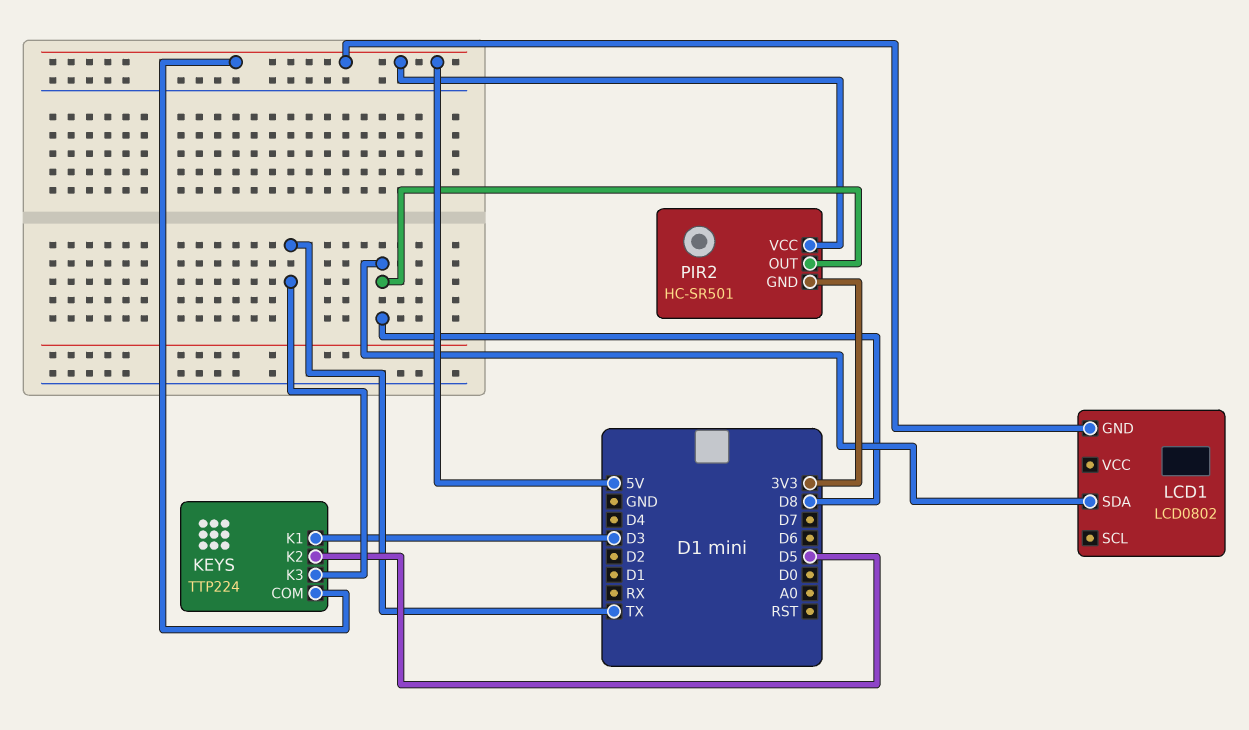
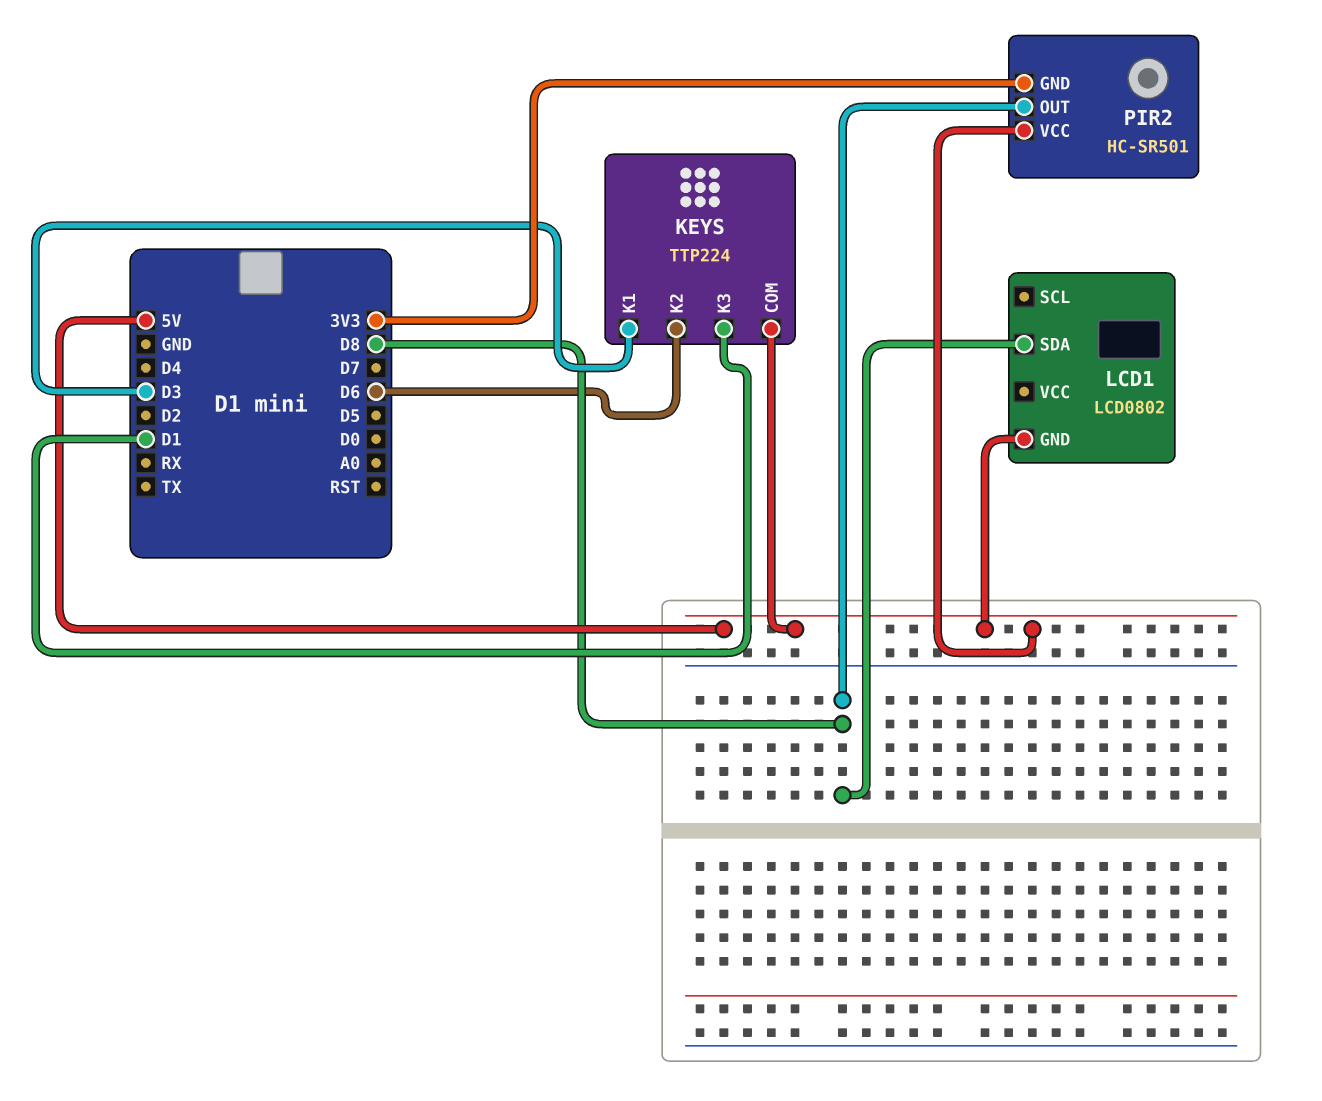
KEYS pin K2: D5 -> D6
KEYS pin K3: TX -> D1

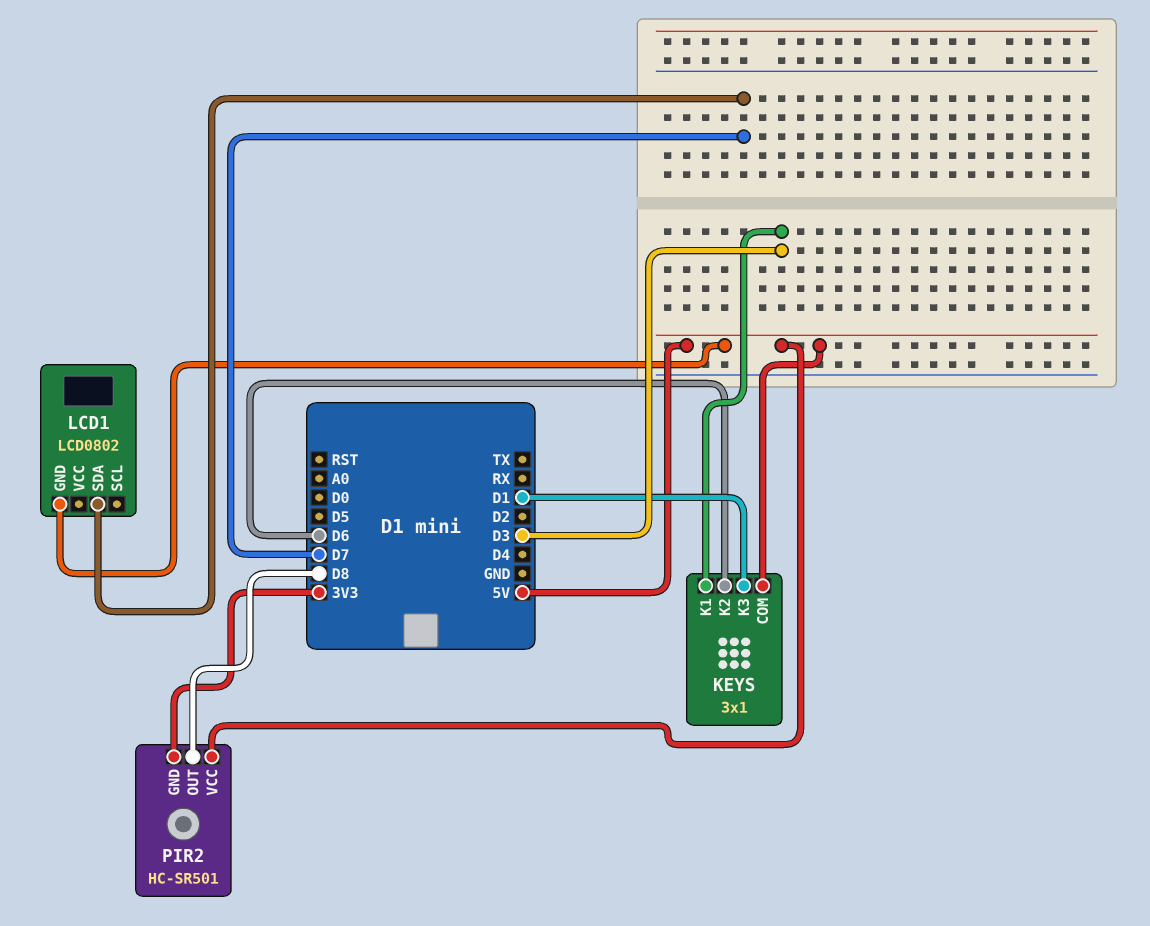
KEYS: TTP224 -> 3x1
LCD1 pin SDA: D8 -> D7

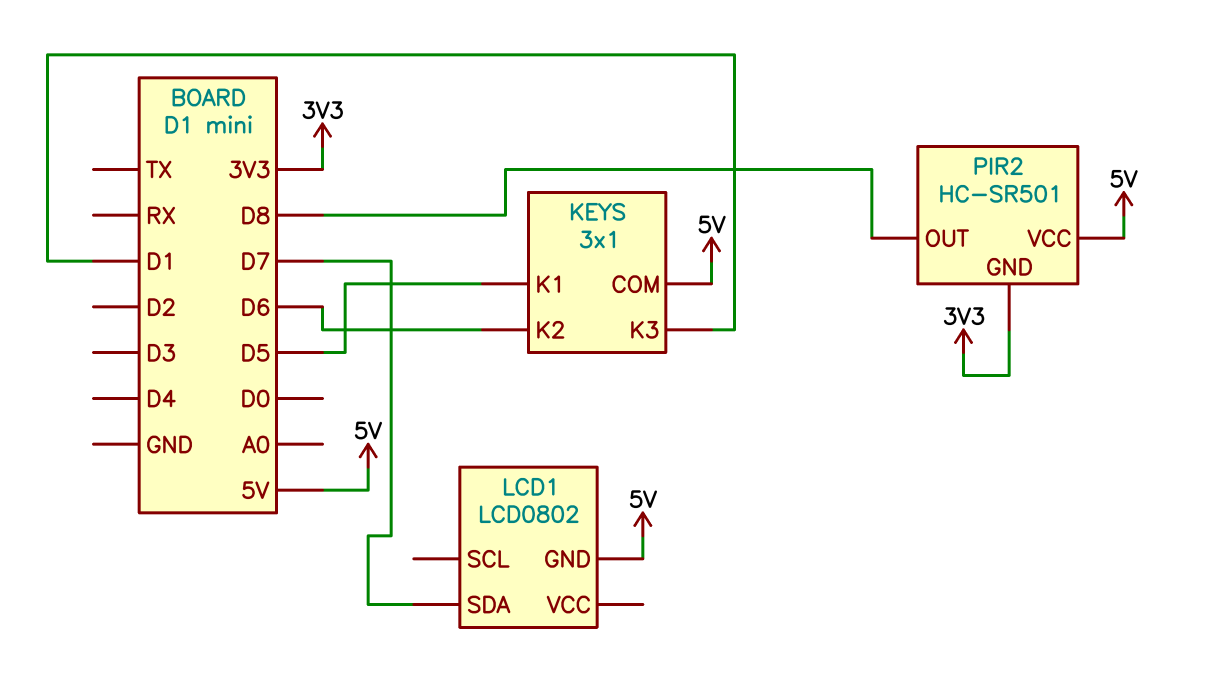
KEYS pin K1: D3 -> D5

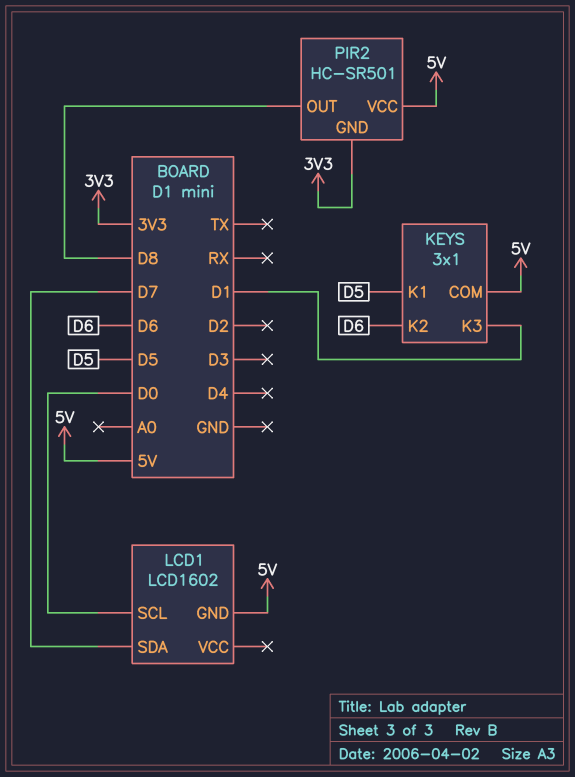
LCD1: LCD0802 -> LCD1602
LCD1 pin SCL: none -> D0

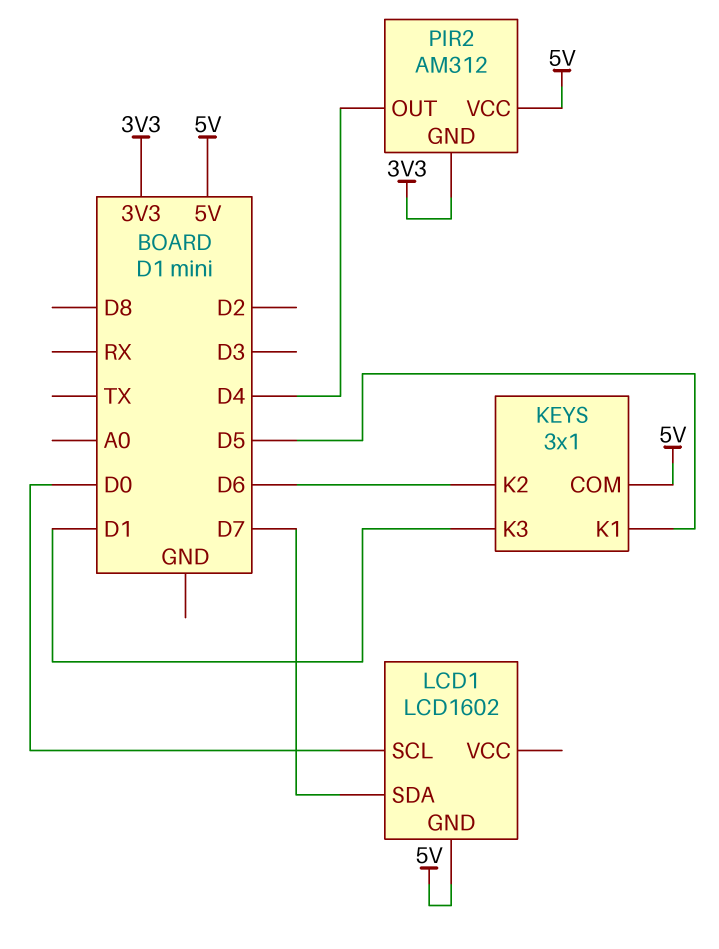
PIR2: HC-SR501 -> AM312
PIR2 pin OUT: D8 -> D4

